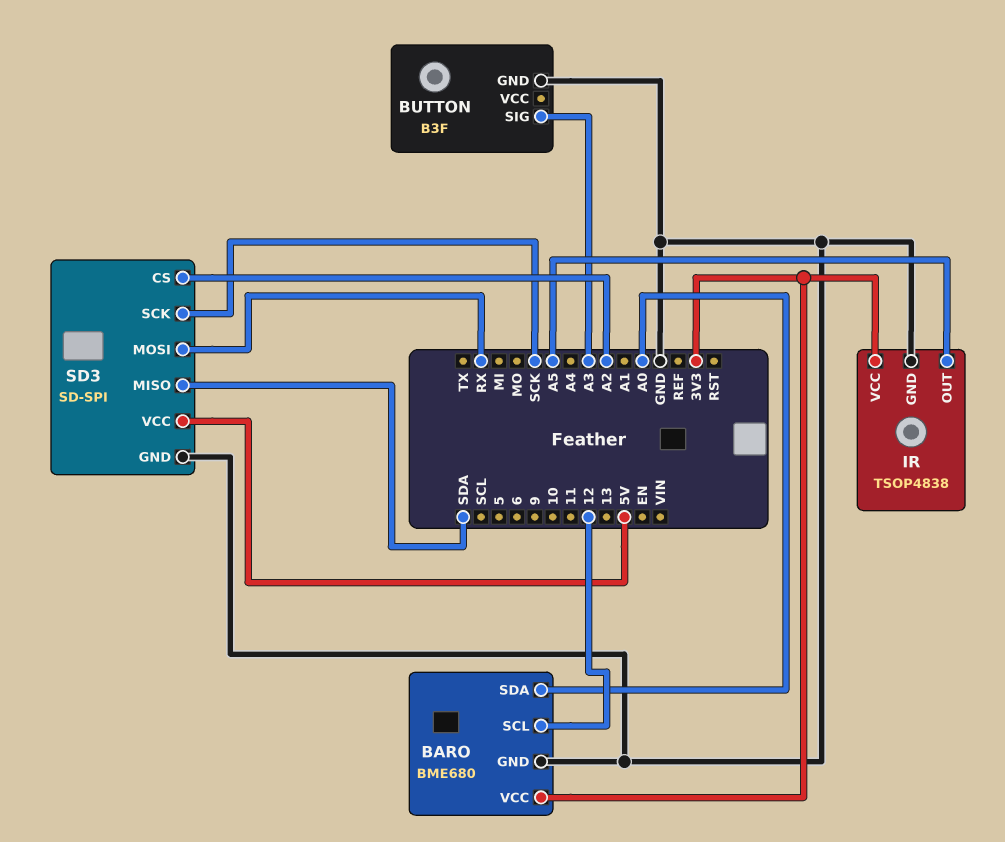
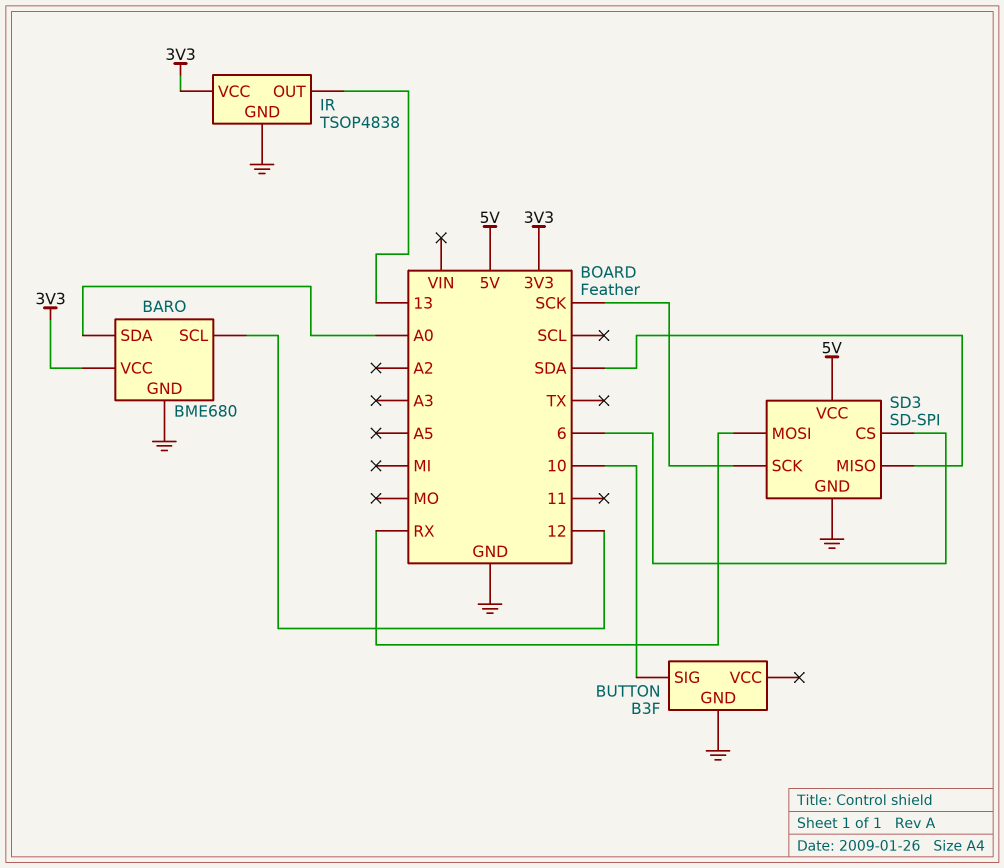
BUTTON pin SIG: A3 -> 10
IR pin OUT: A5 -> 13
SD3 pin CS: A2 -> 6

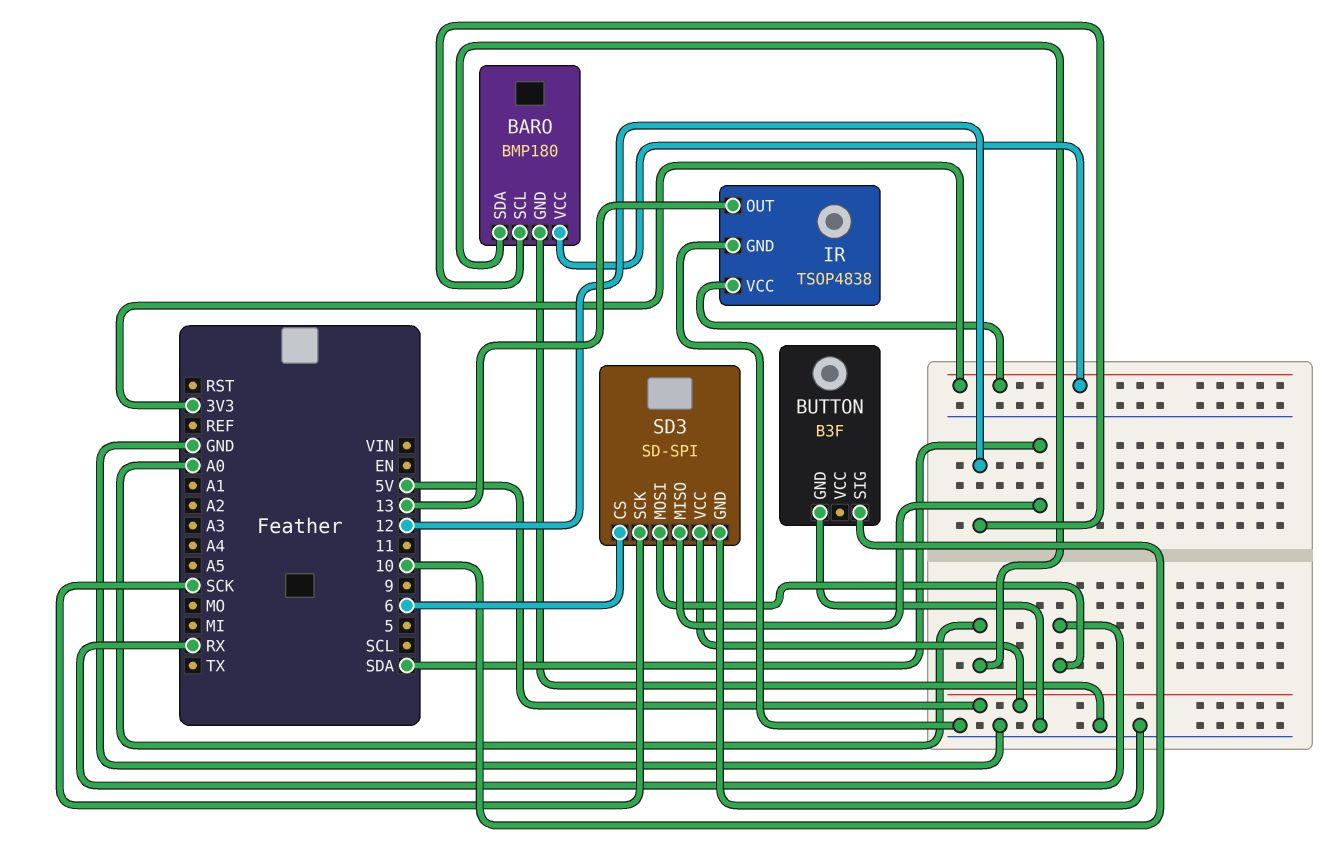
BARO: BME680 -> BMP180

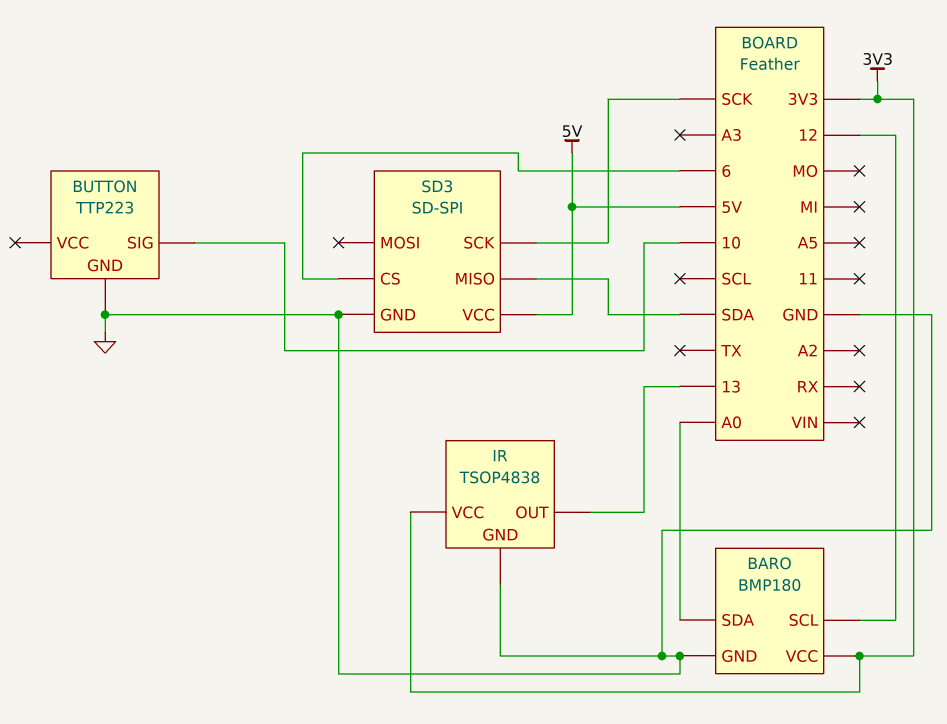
BUTTON: B3F -> TTP223
SD3 pin MOSI: RX -> none

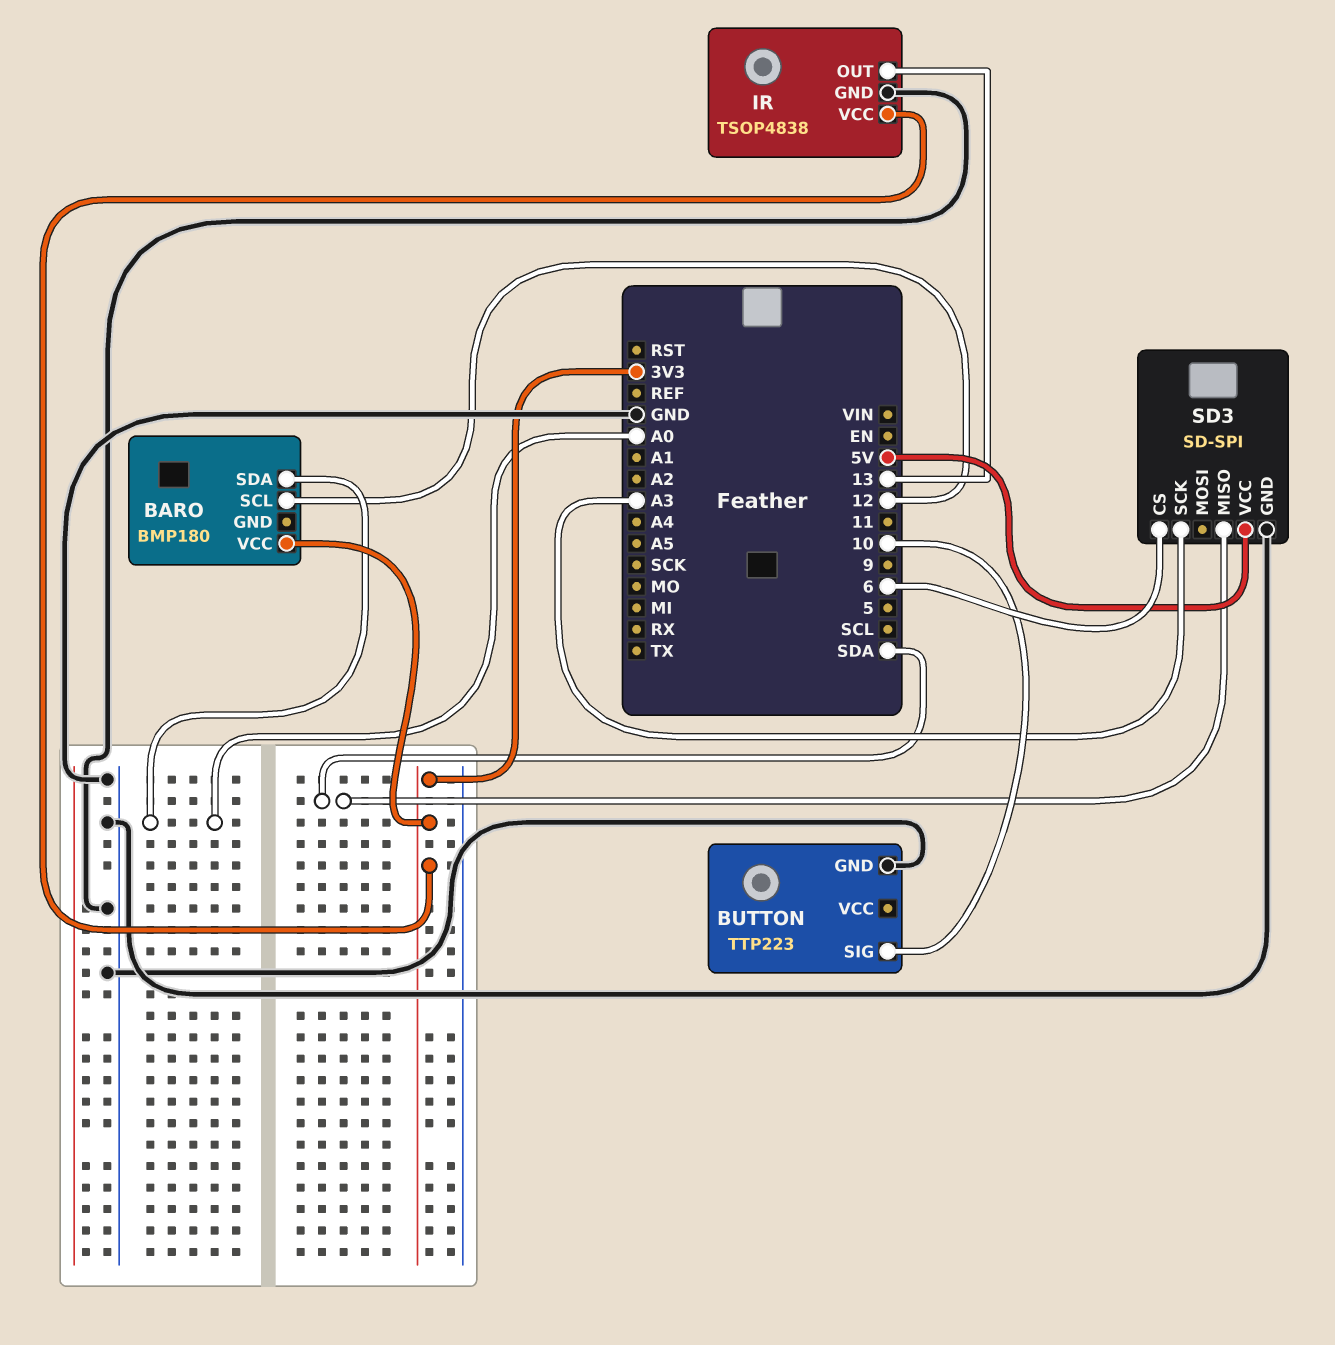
BARO pin GND: GND -> none
SD3 pin SCK: SCK -> A3

